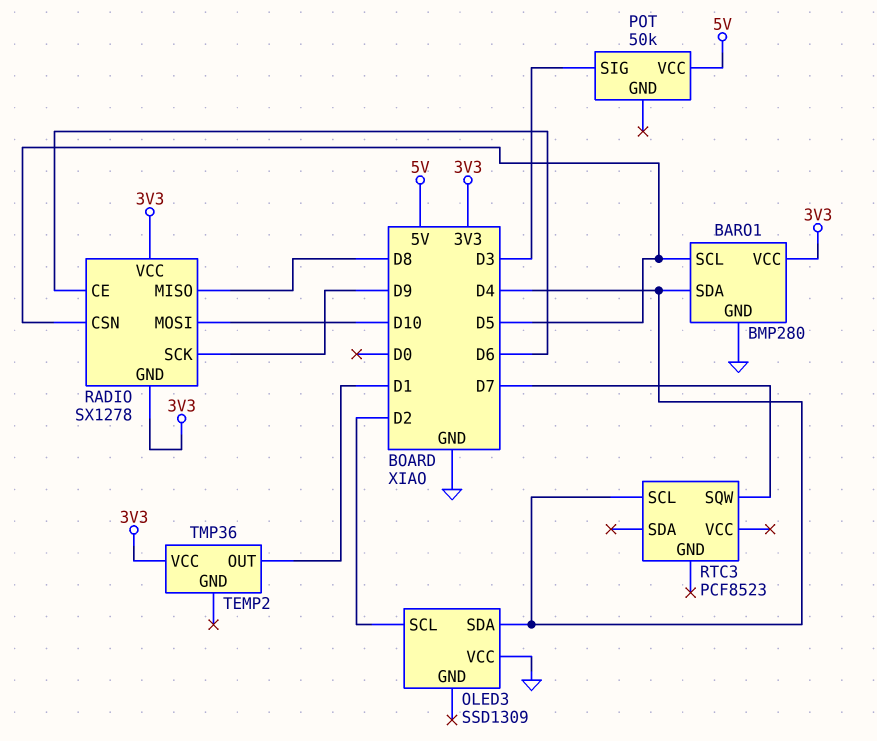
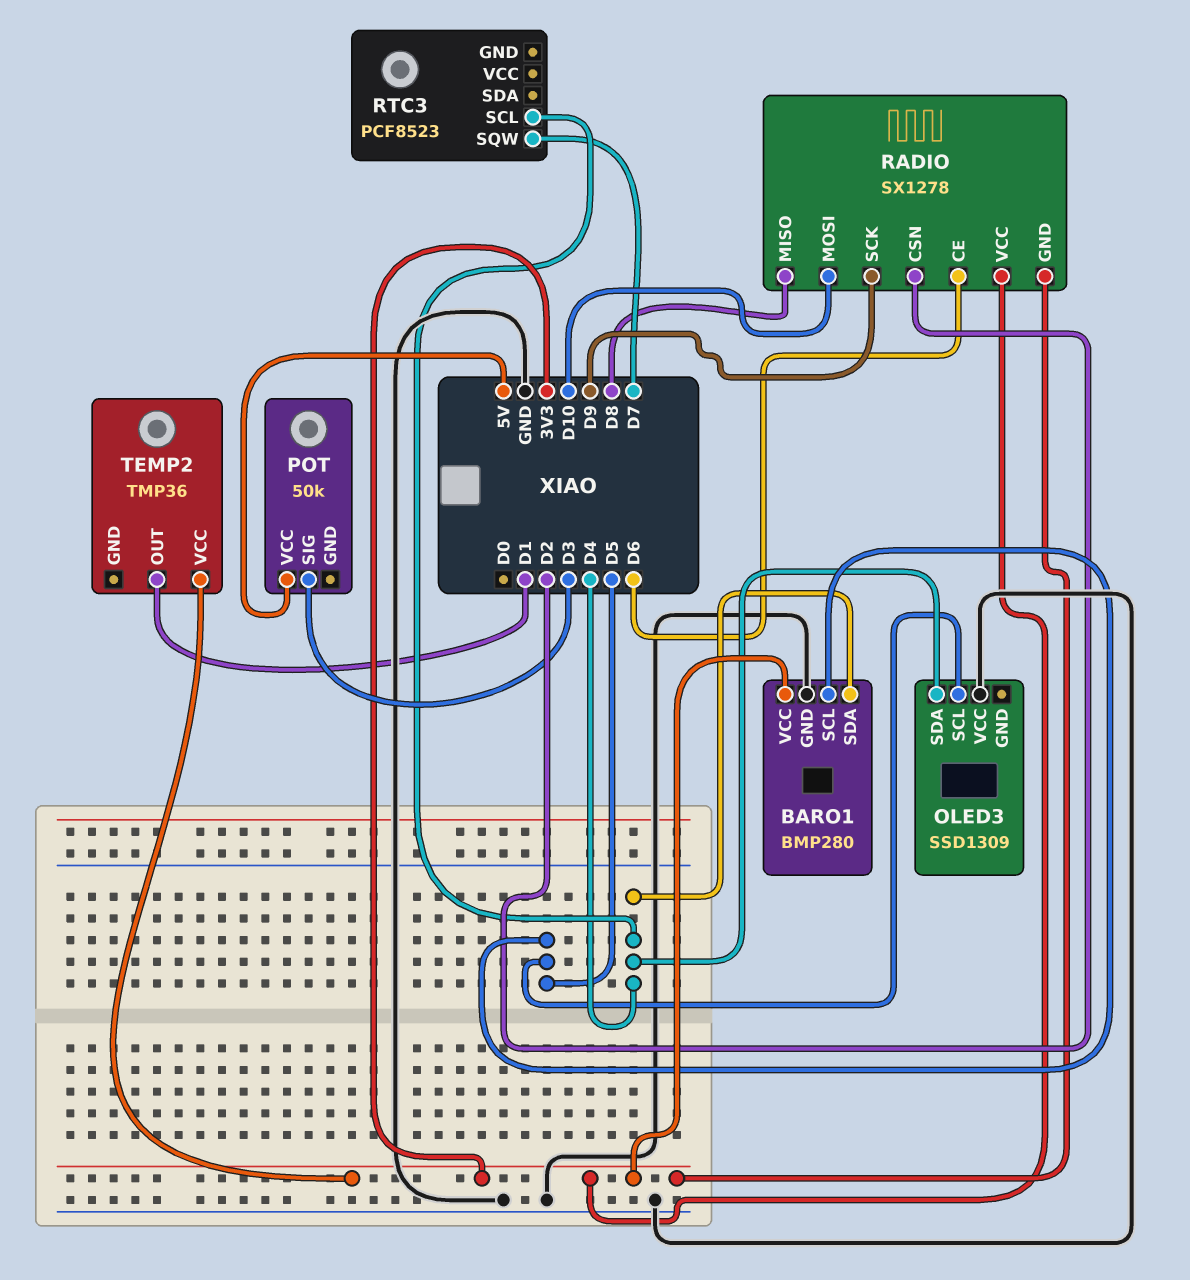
OLED3 pin SCL: D2 -> D5
RADIO pin CSN: D5 -> D2

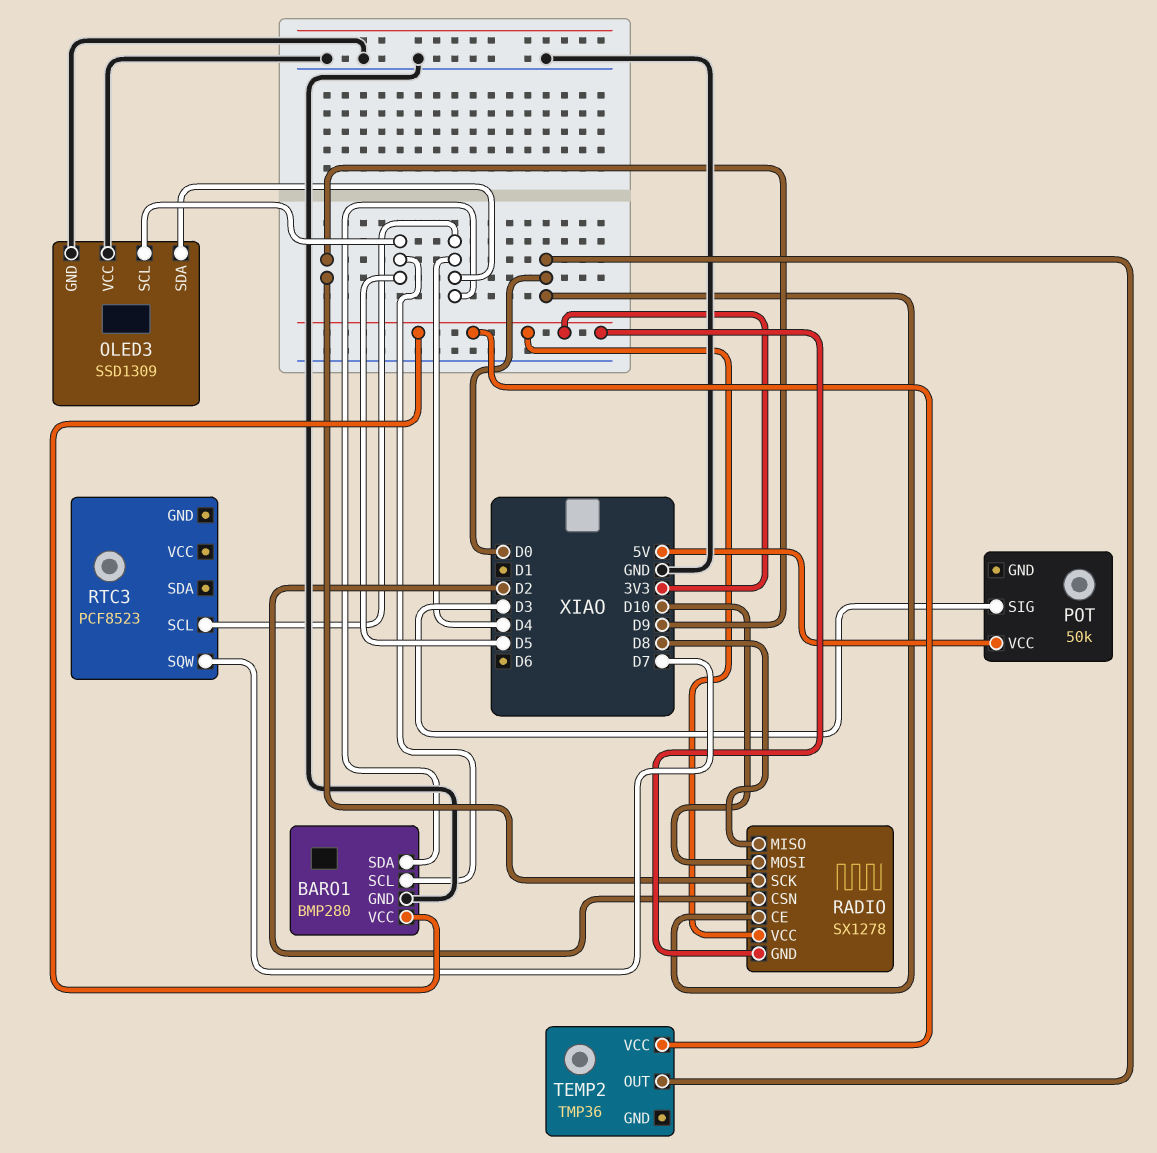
OLED3 pin GND: none -> GND
RADIO pin CE: D6 -> D0
TEMP2 pin OUT: D1 -> D0

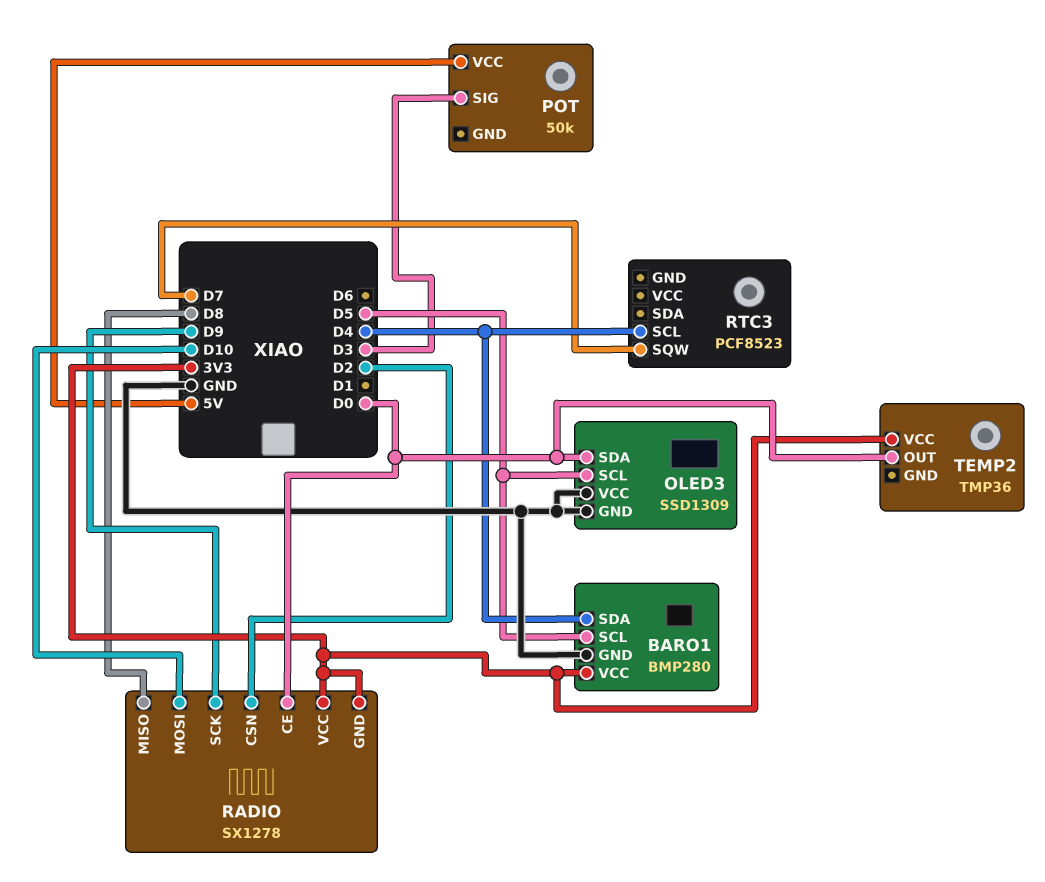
OLED3 pin SDA: D4 -> D0

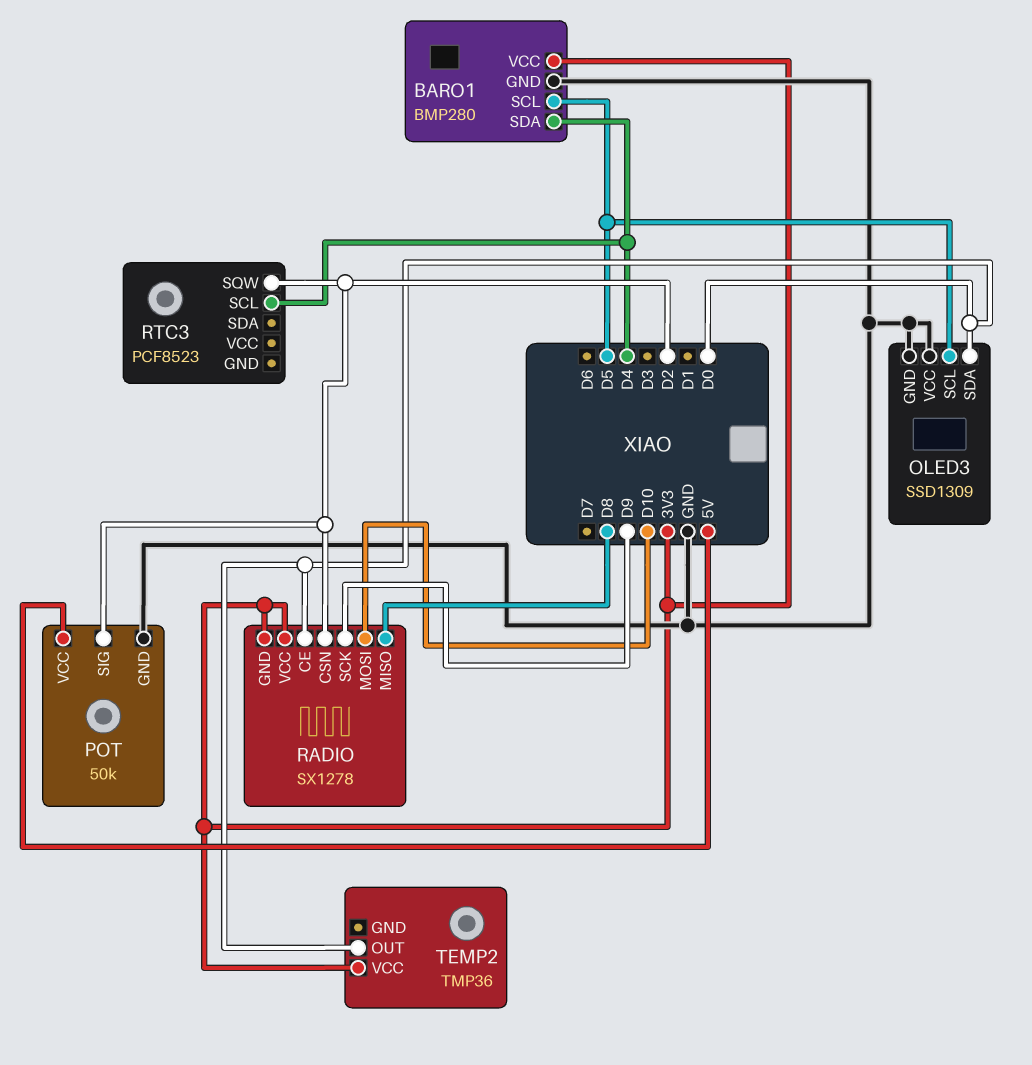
POT pin GND: none -> GND
POT pin SIG: D3 -> D2
RTC3 pin SQW: D7 -> D2

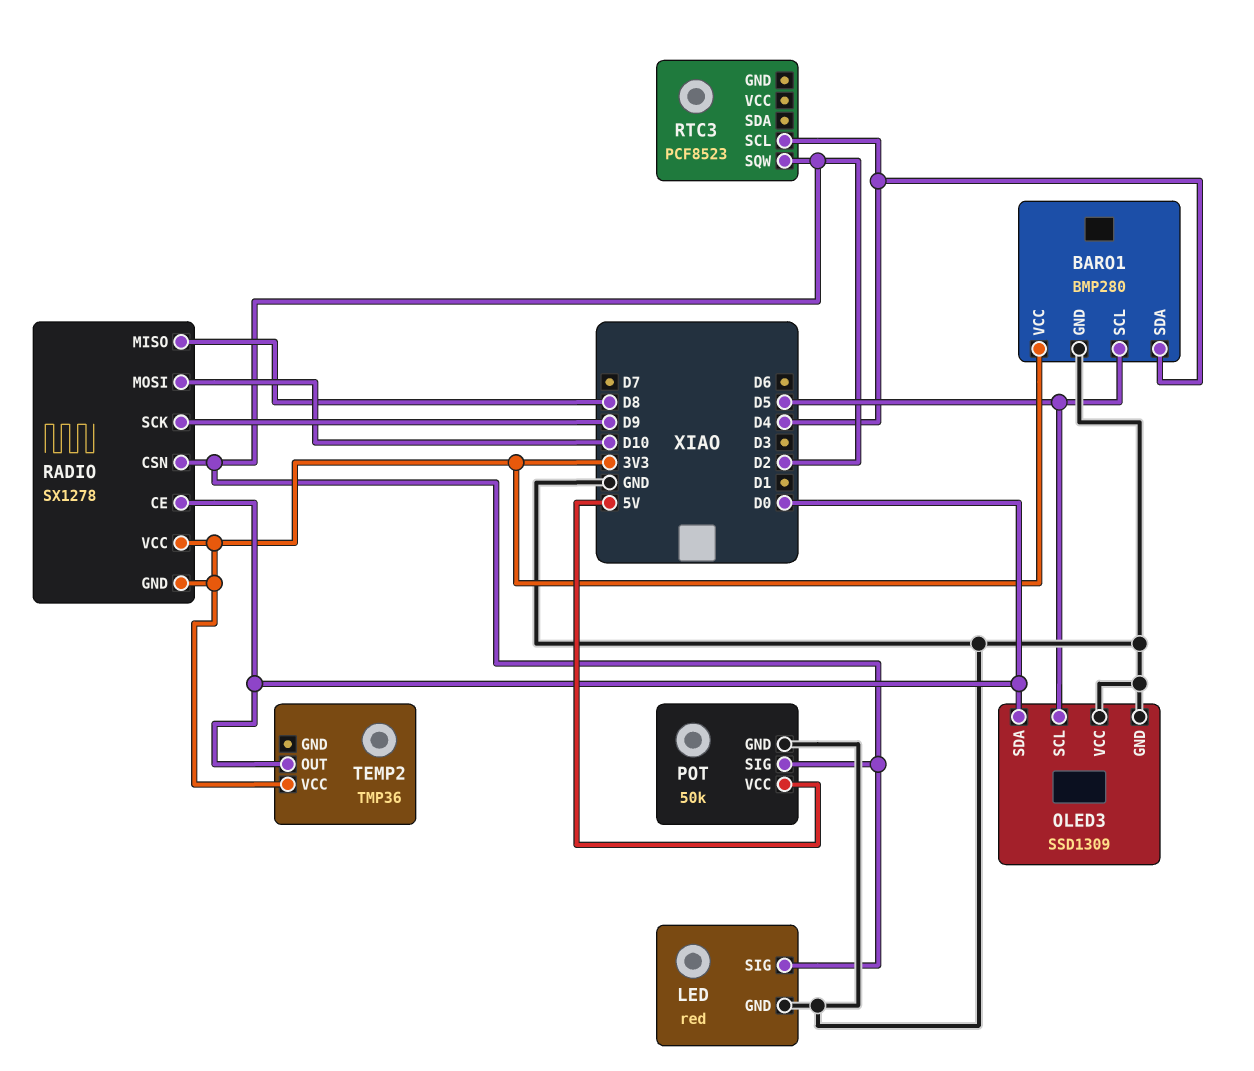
LED: none -> red
LED pin GND: none -> GND
LED pin SIG: none -> D2

